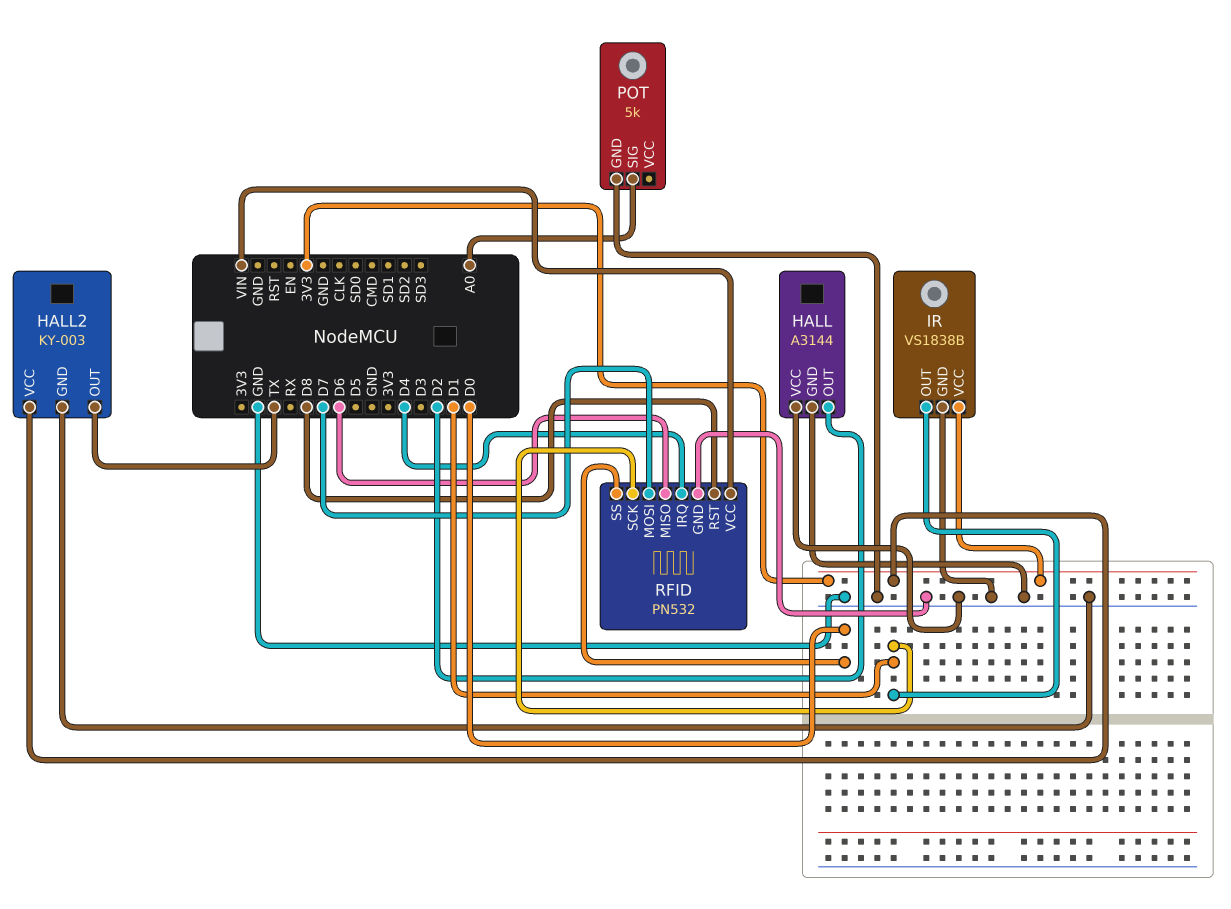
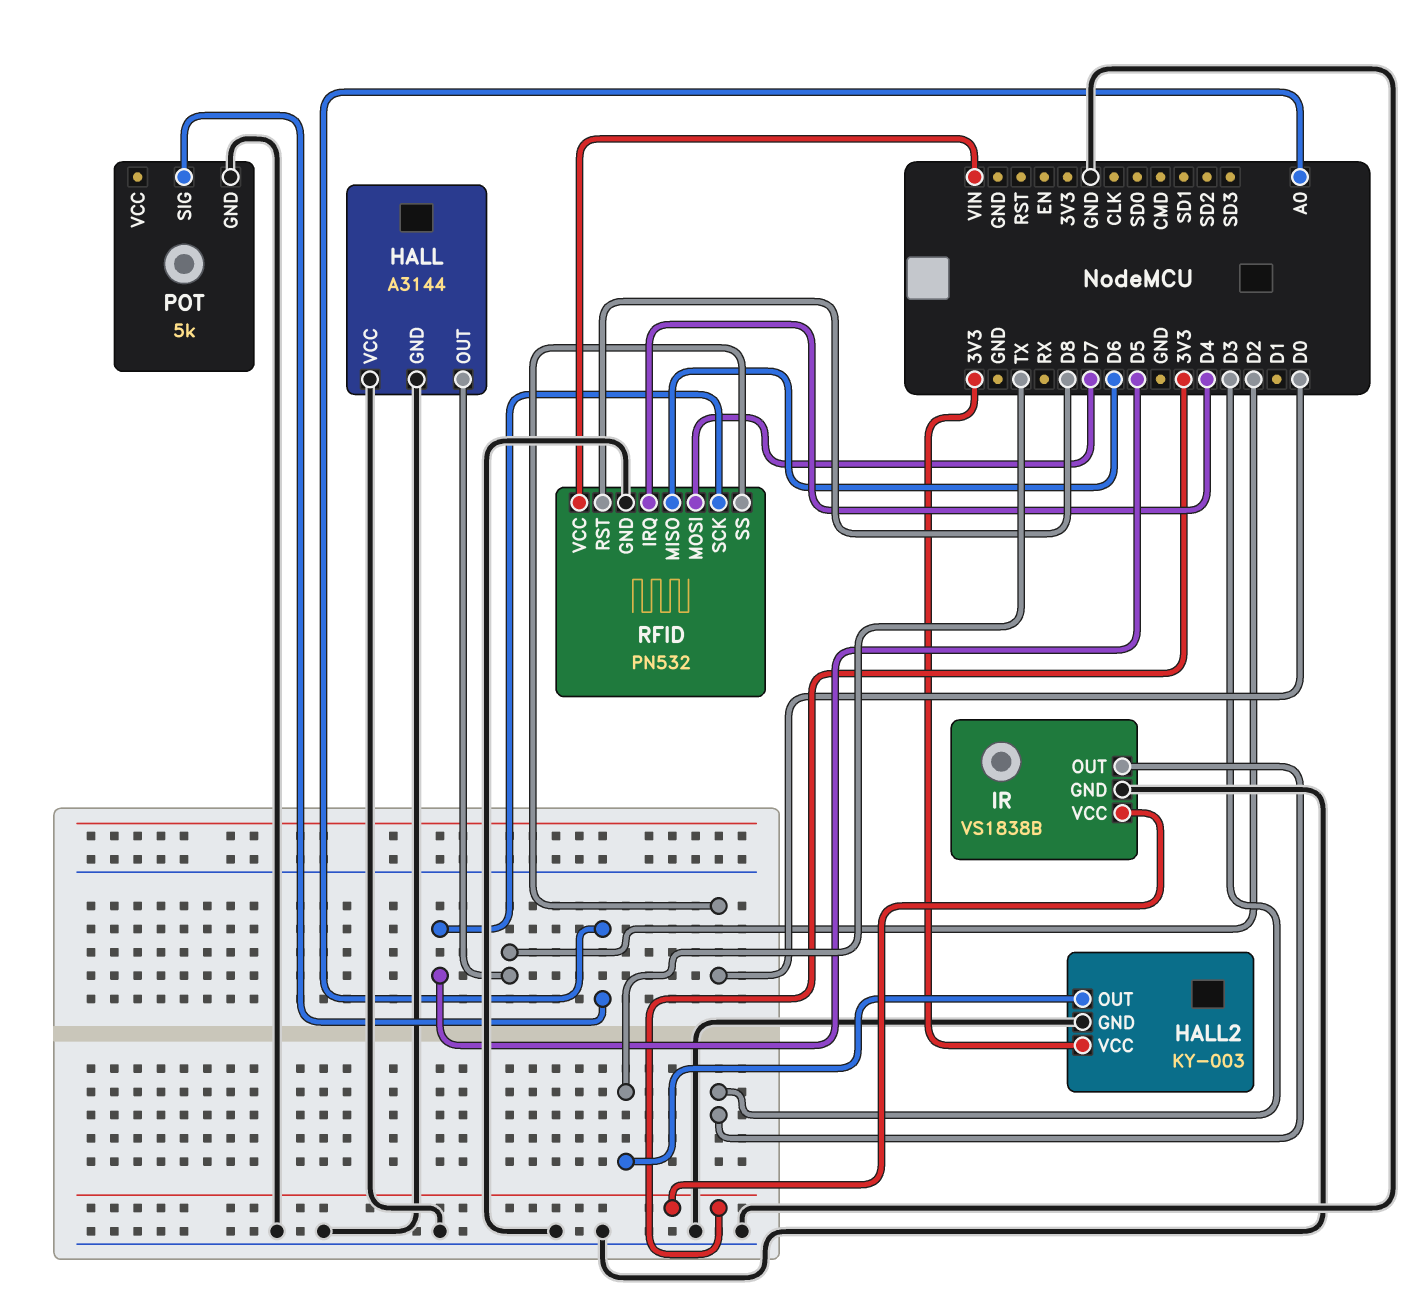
IR pin OUT: D1 -> D3
RFID pin SCK: D1 -> D5

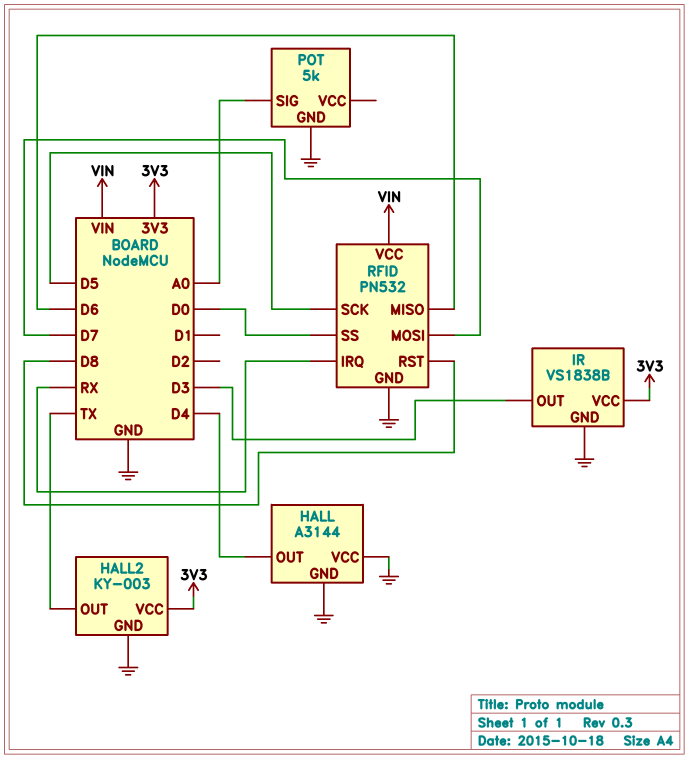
HALL pin OUT: D2 -> D4
RFID pin IRQ: D4 -> RX

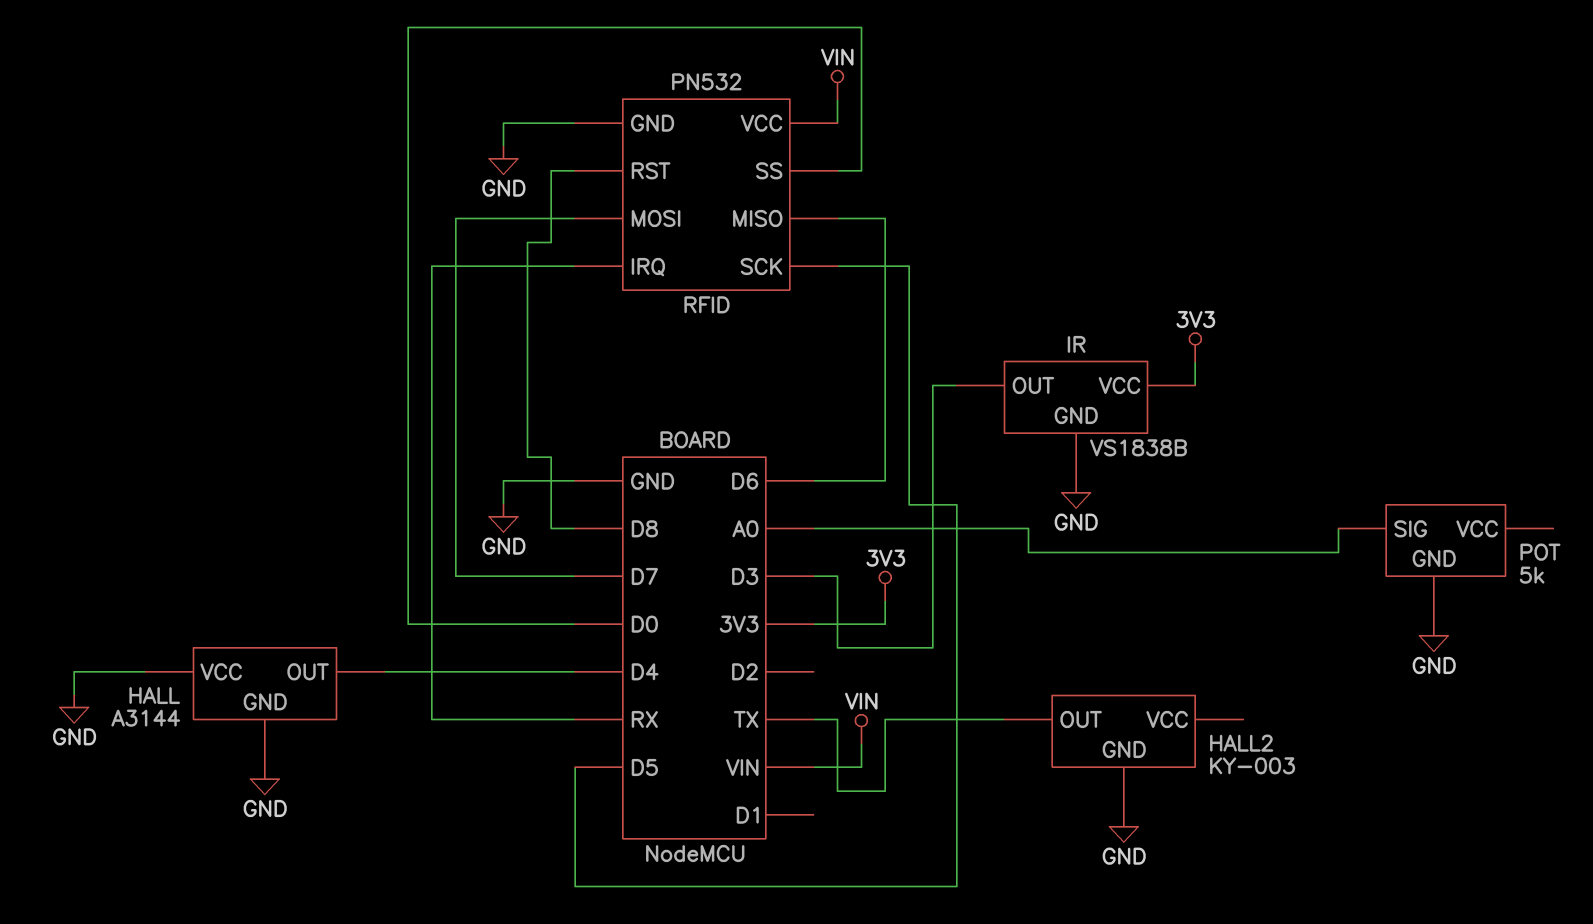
HALL2 pin VCC: 3V3 -> none

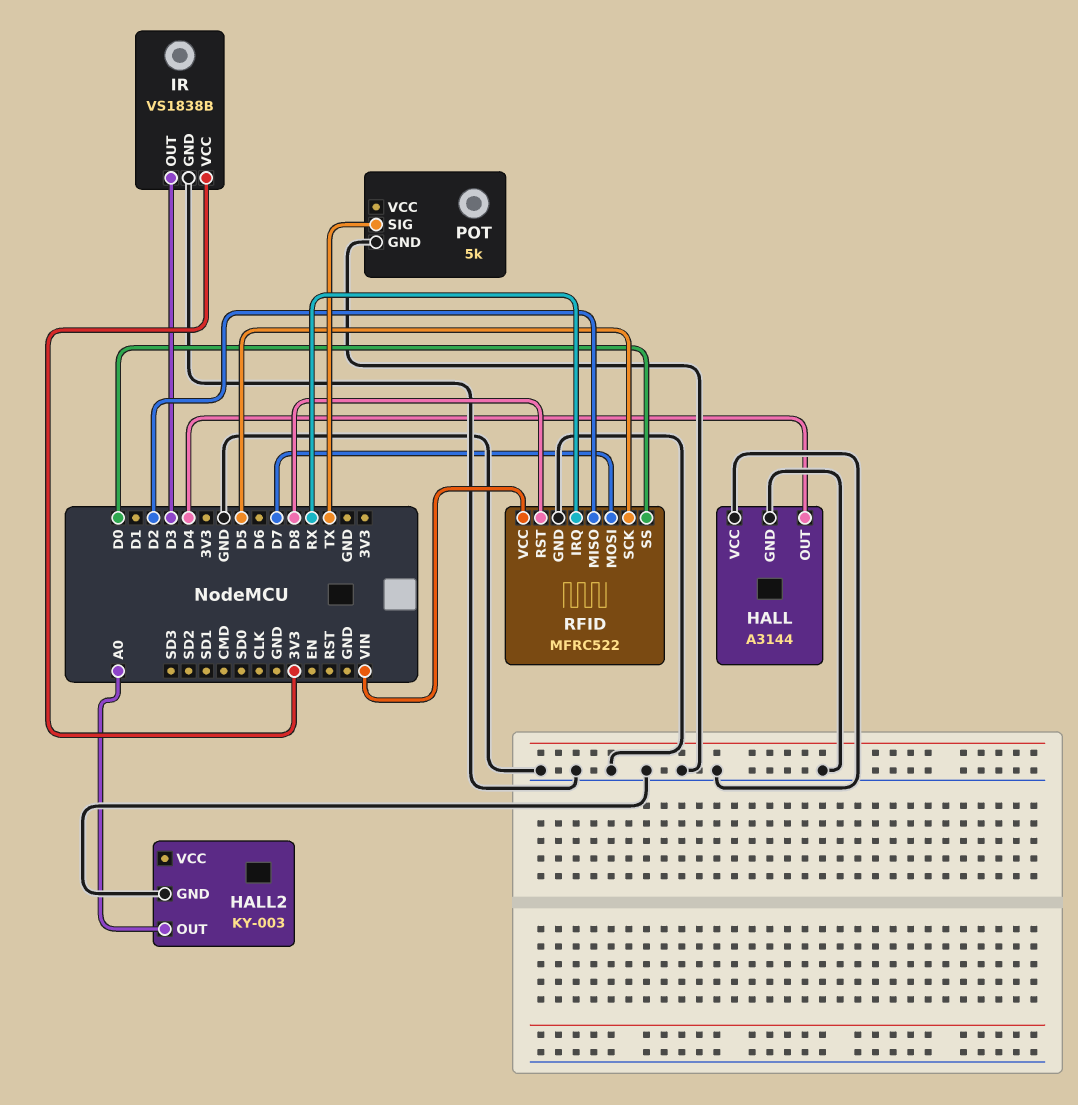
HALL2 pin OUT: TX -> A0
POT pin SIG: A0 -> TX
RFID: PN532 -> MFRC522
RFID pin MISO: D6 -> D2

